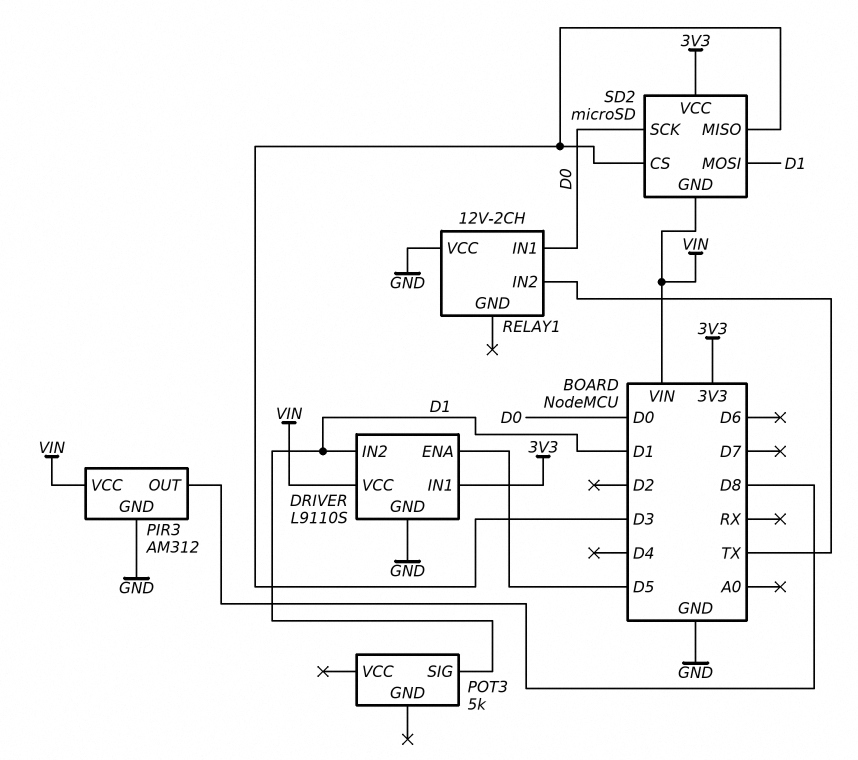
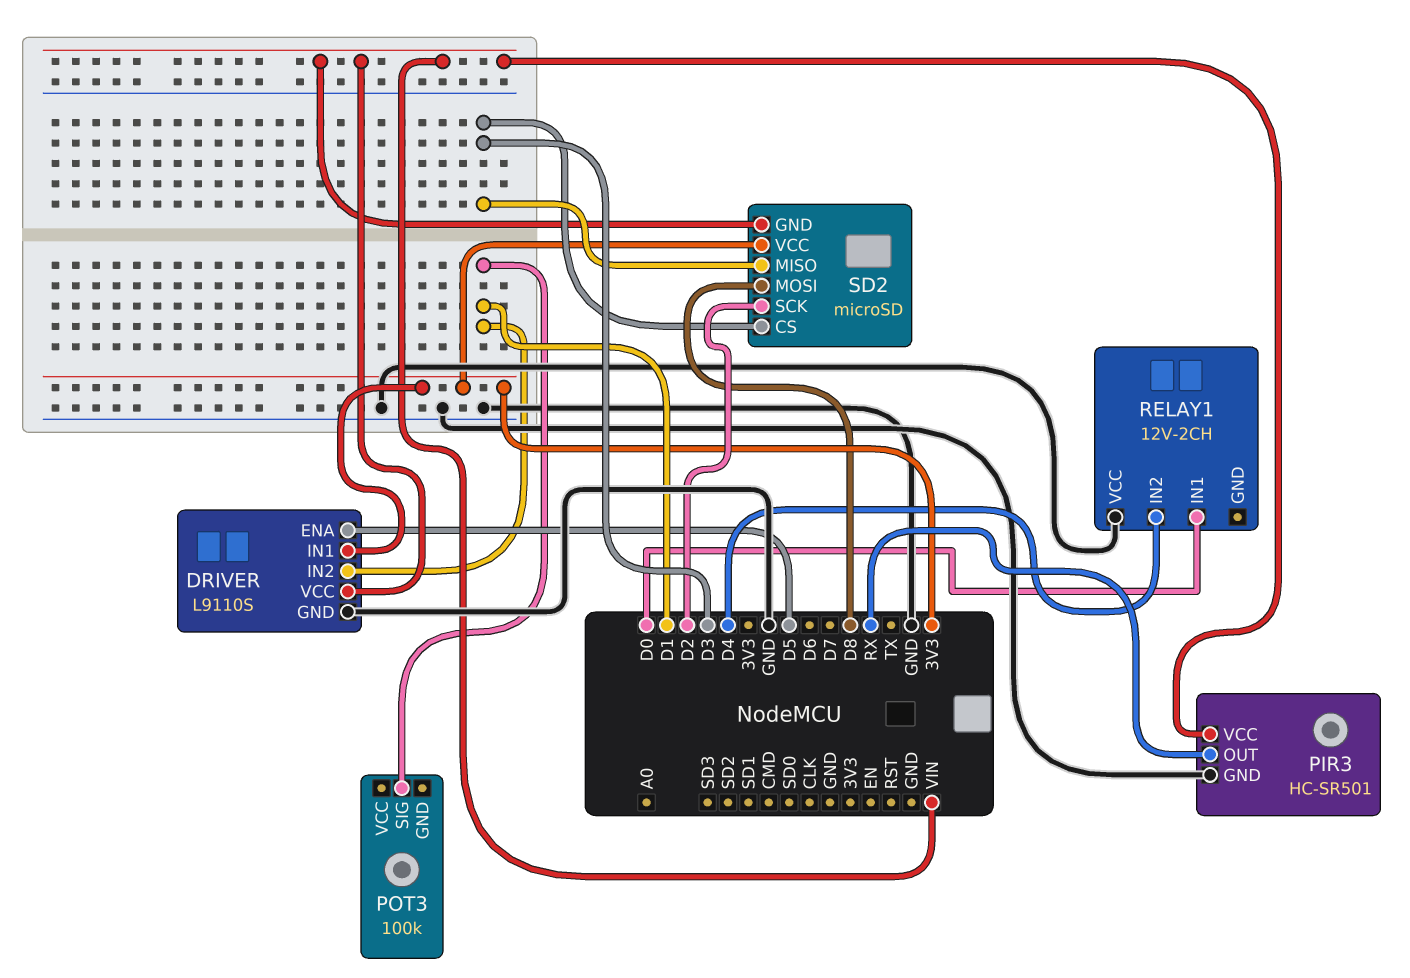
PIR3: AM312 -> HC-SR501
PIR3 pin OUT: D8 -> RX
POT3: 5k -> 100k
RELAY1 pin IN2: TX -> D4
SD2 pin MOSI: D1 -> D8
SD2 pin SCK: D0 -> D2

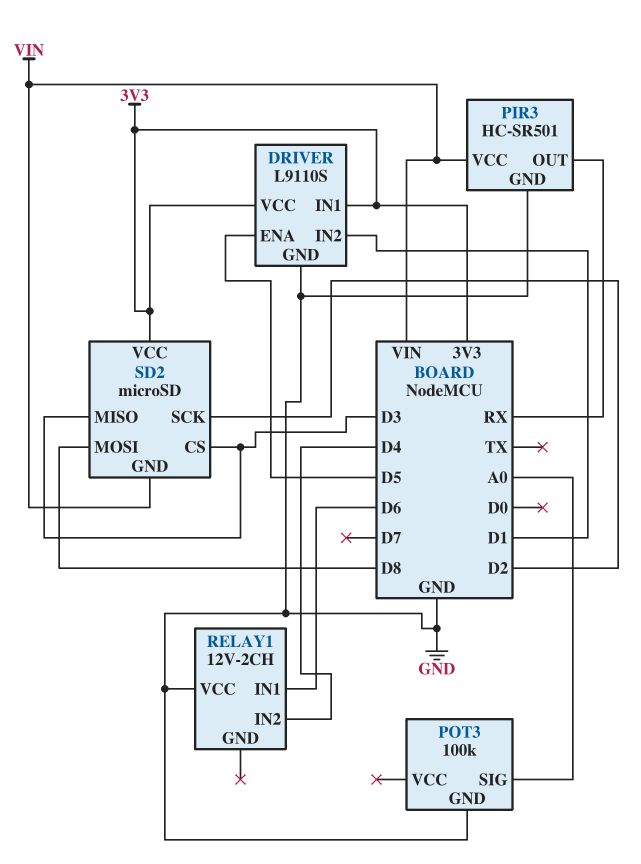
DRIVER pin VCC: VIN -> 3V3
POT3 pin GND: none -> GND
POT3 pin SIG: D1 -> A0
RELAY1 pin IN1: D0 -> D6

